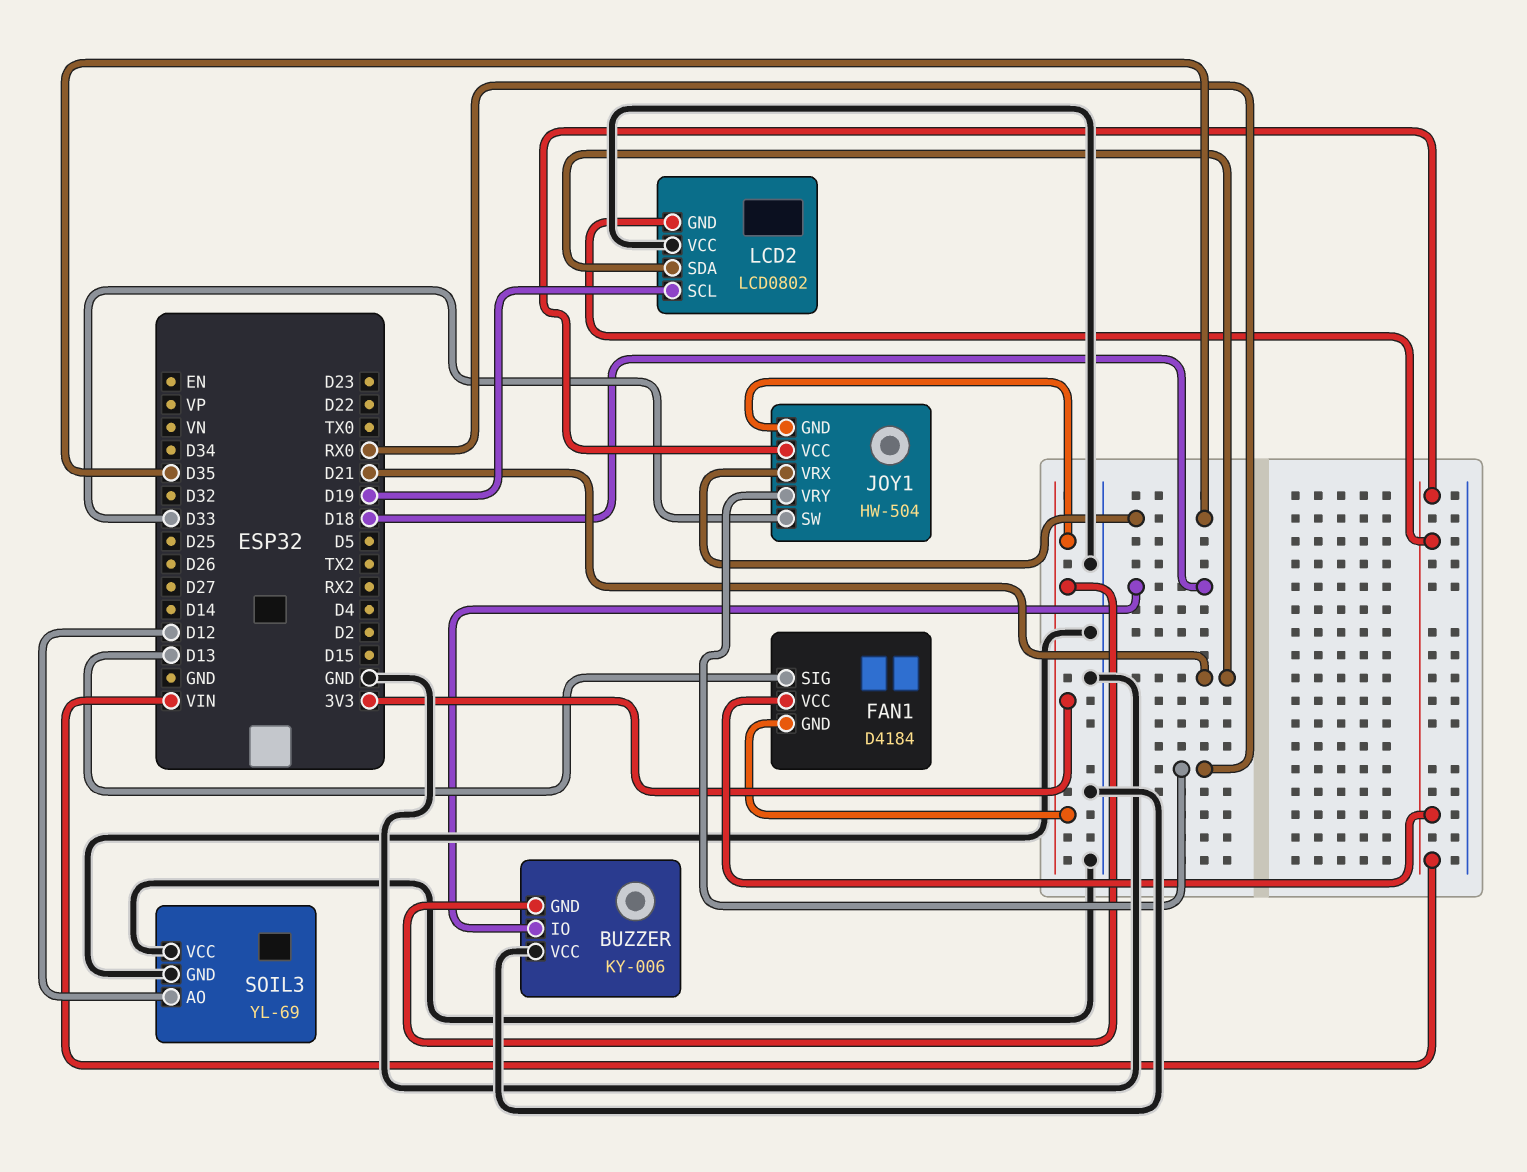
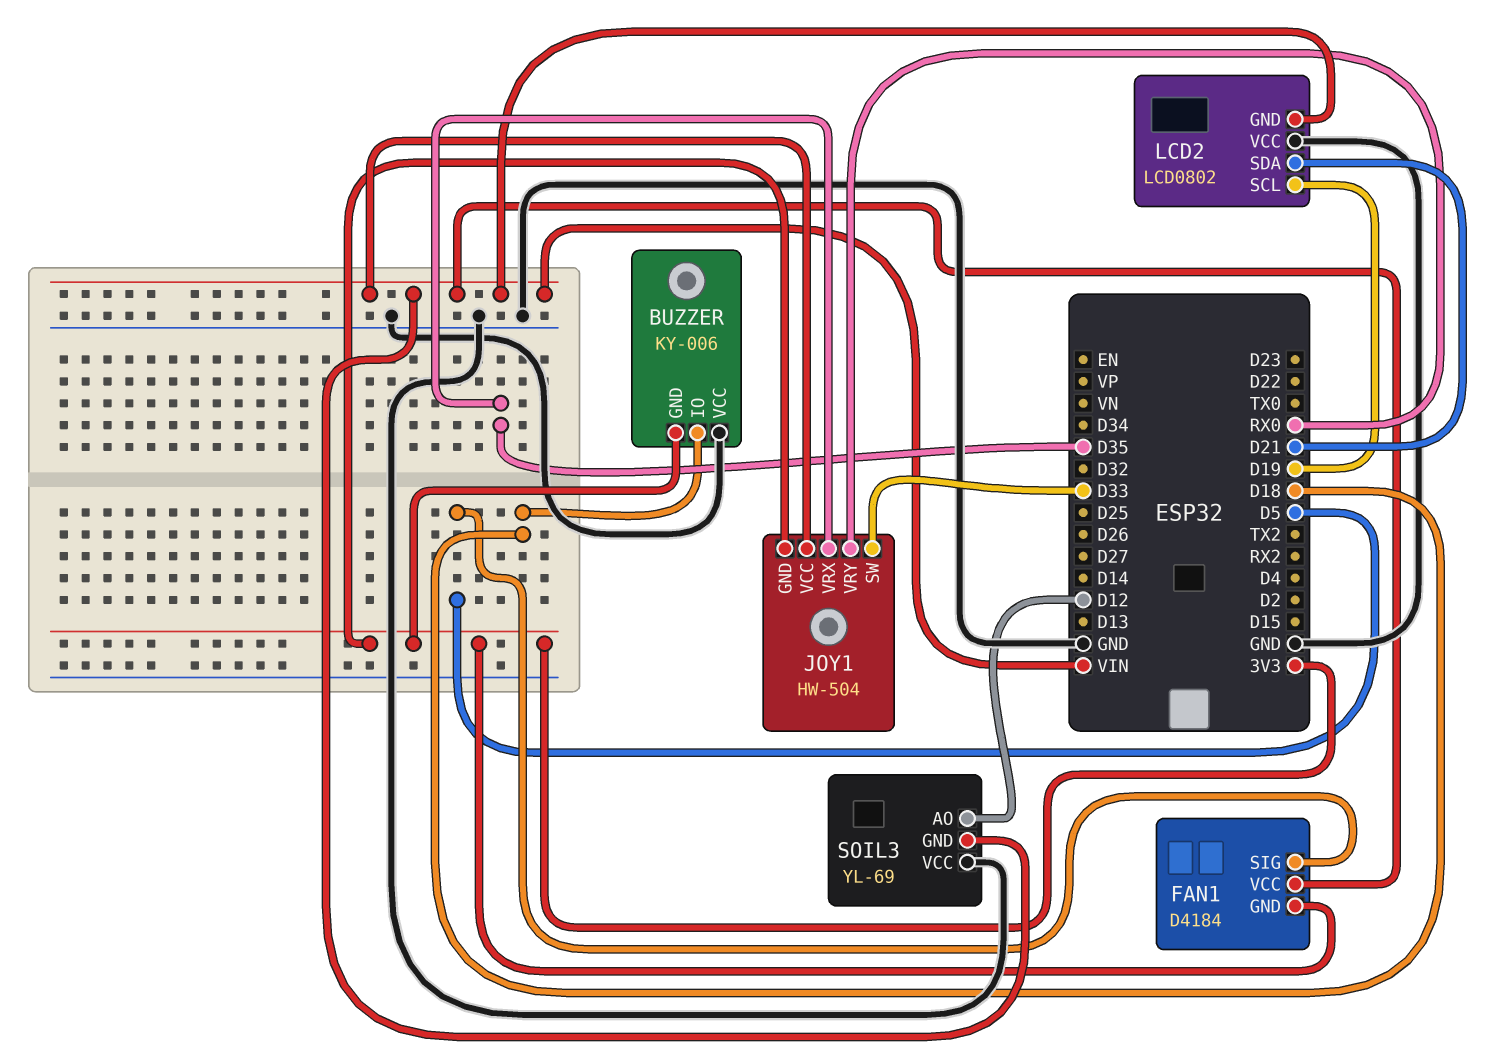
FAN1 pin SIG: D13 -> D5
SOIL3 pin GND: GND -> VIN

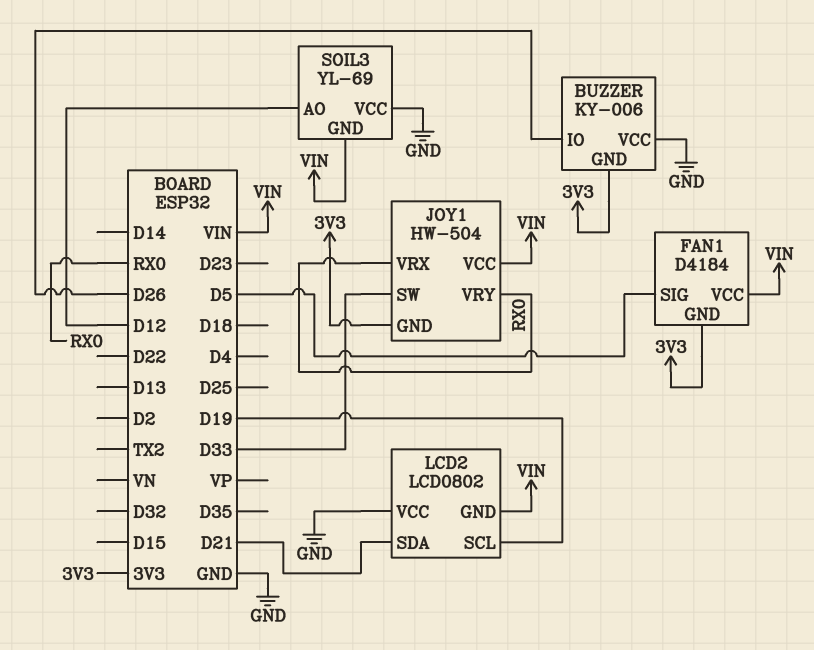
BUZZER pin IO: D18 -> D26
JOY1 pin VRX: D35 -> RX0

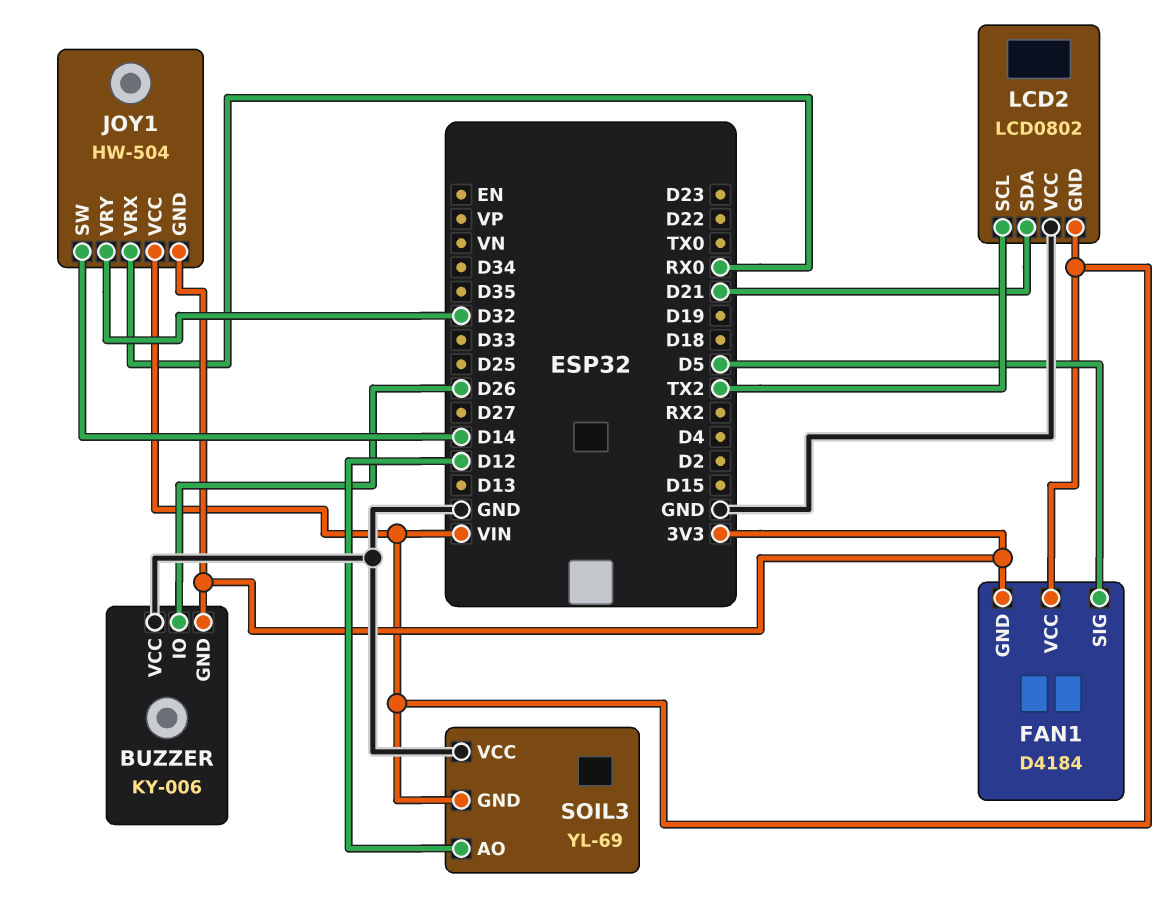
JOY1 pin SW: D33 -> D14
JOY1 pin VRY: RX0 -> D32
LCD2 pin SCL: D19 -> TX2

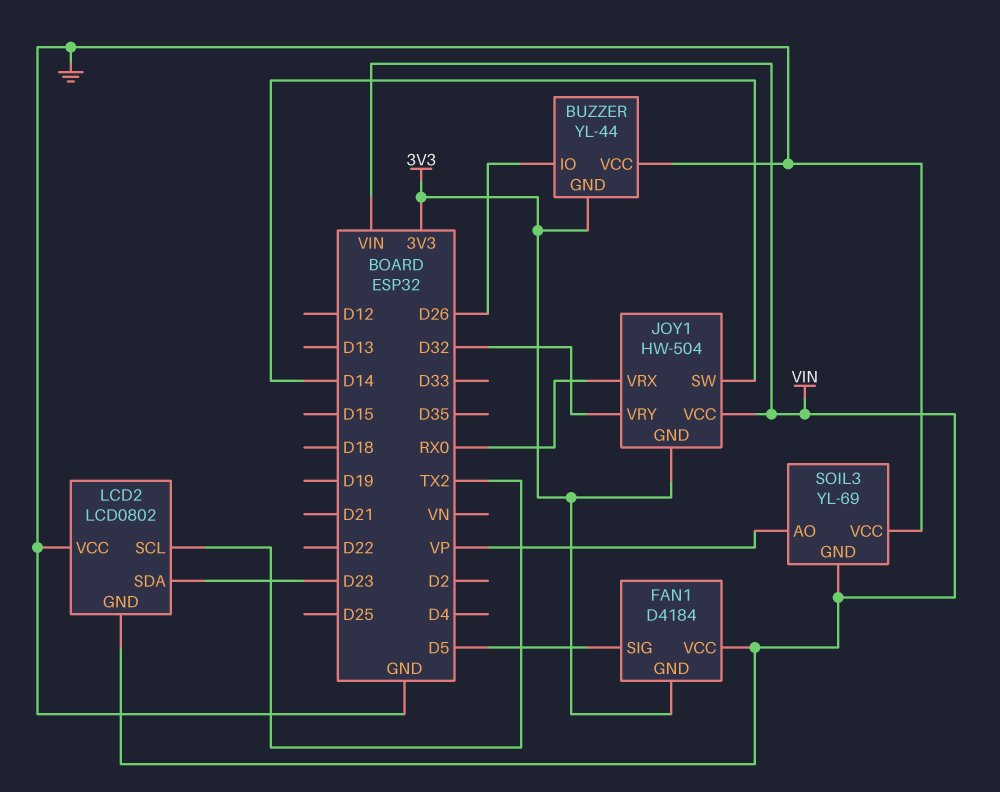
BUZZER: KY-006 -> YL-44
LCD2 pin SDA: D21 -> D23
SOIL3 pin AO: D12 -> VP

